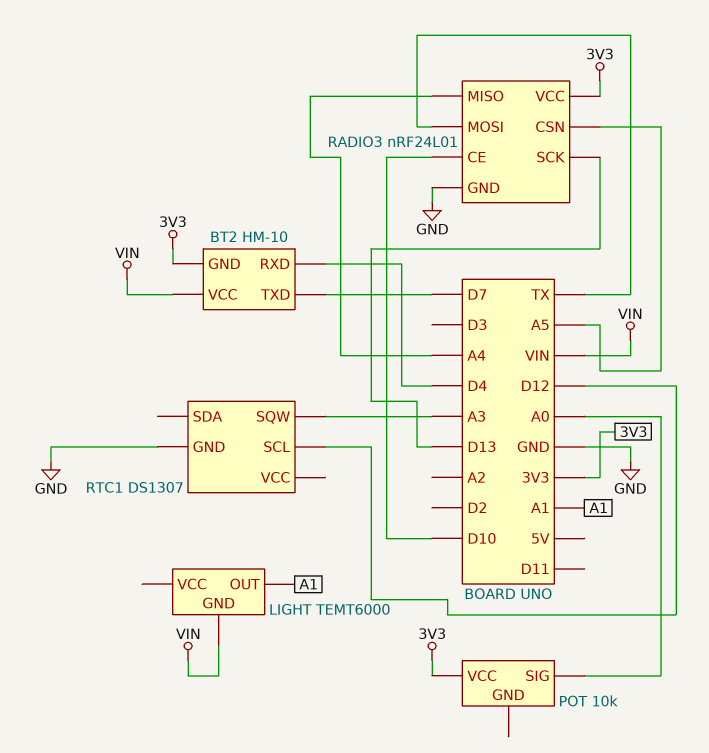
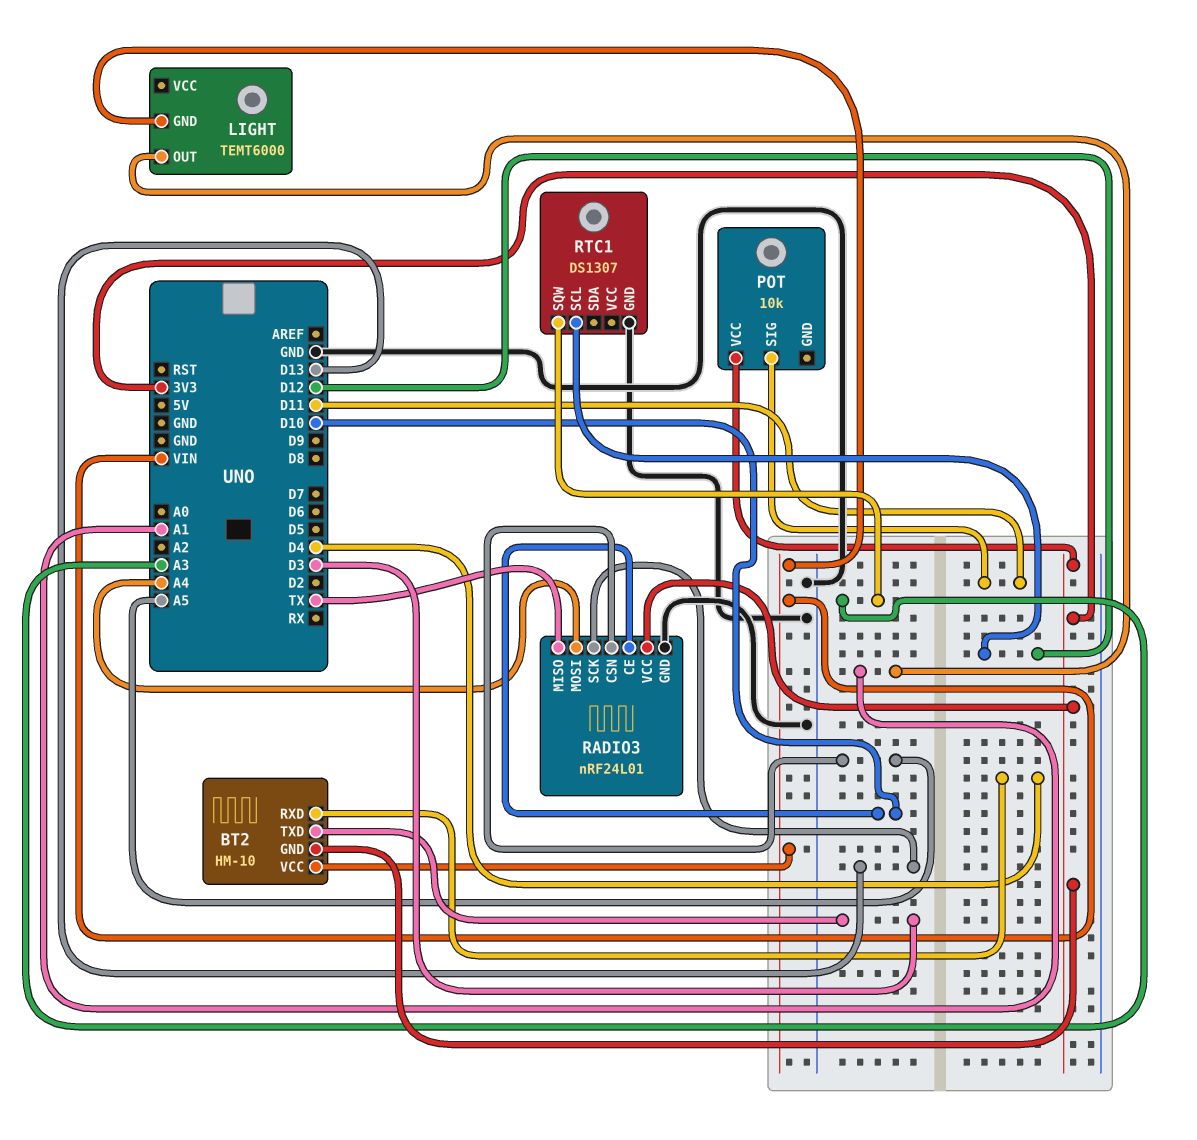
BT2 pin TXD: D7 -> D3
POT pin SIG: A0 -> D11
RADIO3 pin MISO: A4 -> TX
RADIO3 pin MOSI: TX -> A4

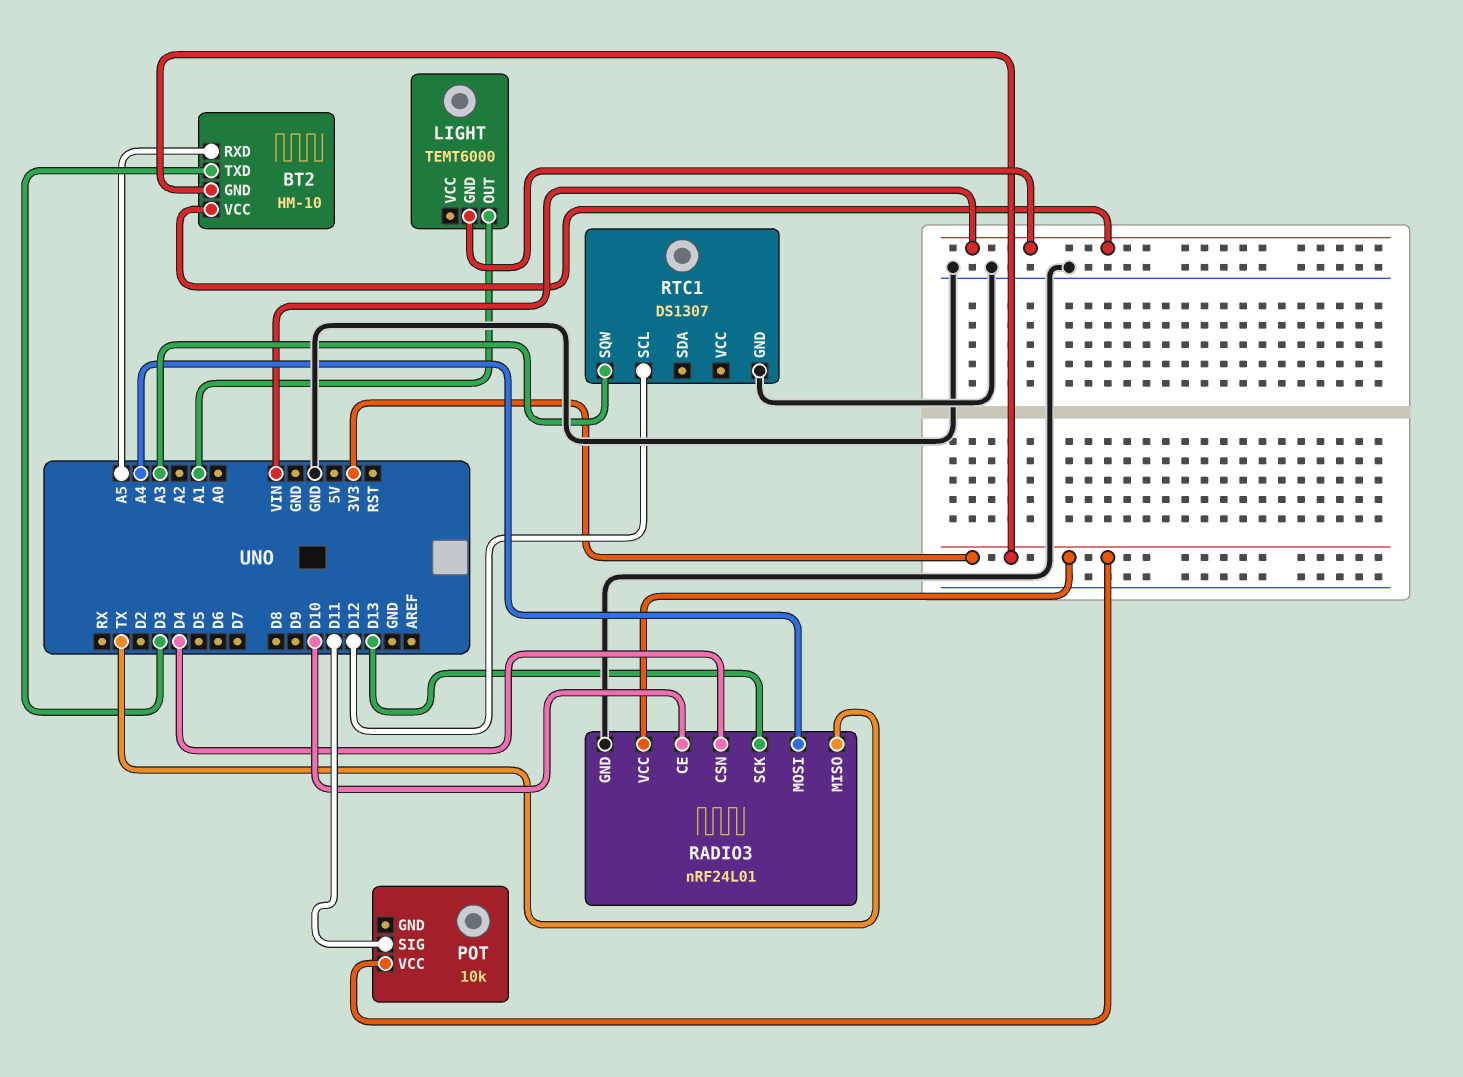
BT2 pin RXD: D4 -> A5
RADIO3 pin CSN: A5 -> D4

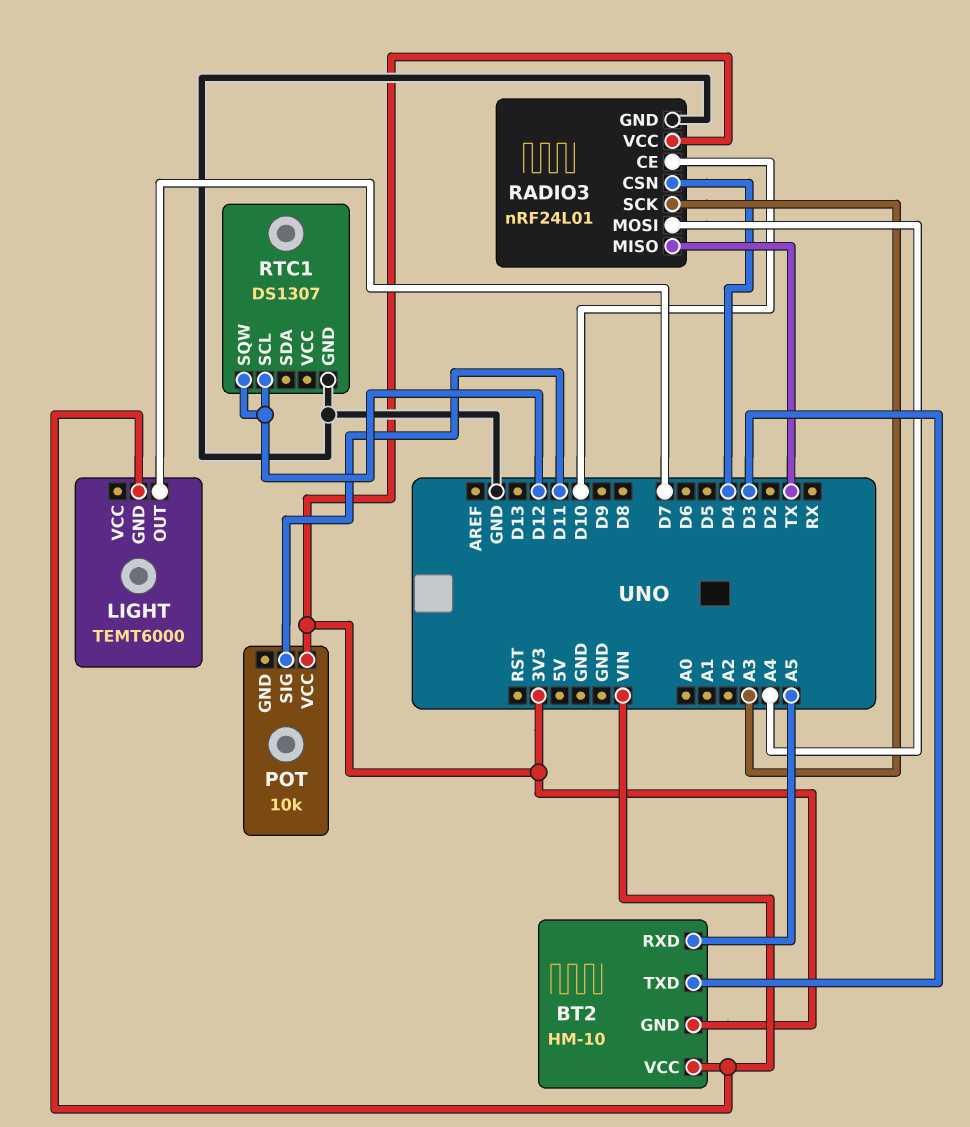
LIGHT pin OUT: A1 -> D7
RADIO3 pin SCK: D13 -> A3
RTC1 pin SQW: A3 -> D12

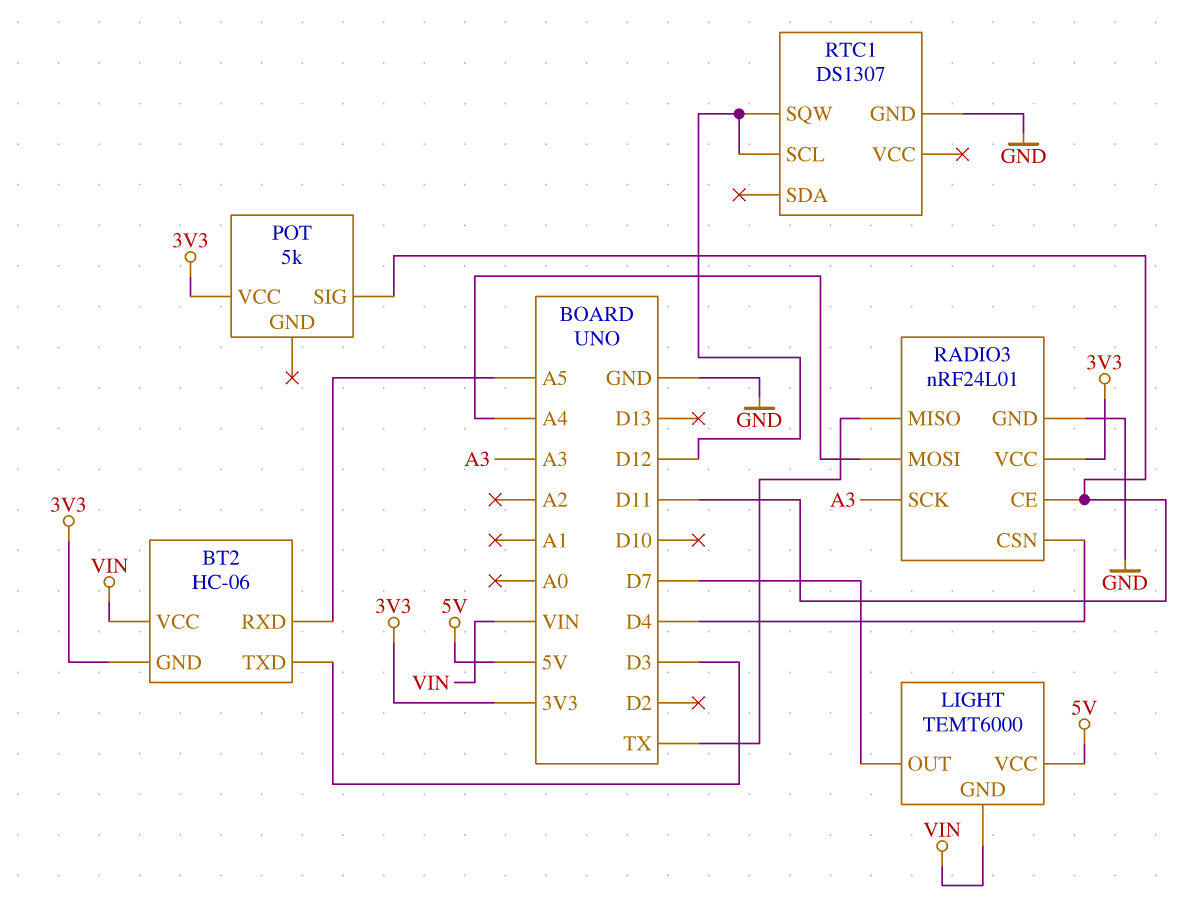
BT2: HM-10 -> HC-06
LIGHT pin VCC: none -> 5V
POT: 10k -> 5k
RADIO3 pin CE: D10 -> D11

